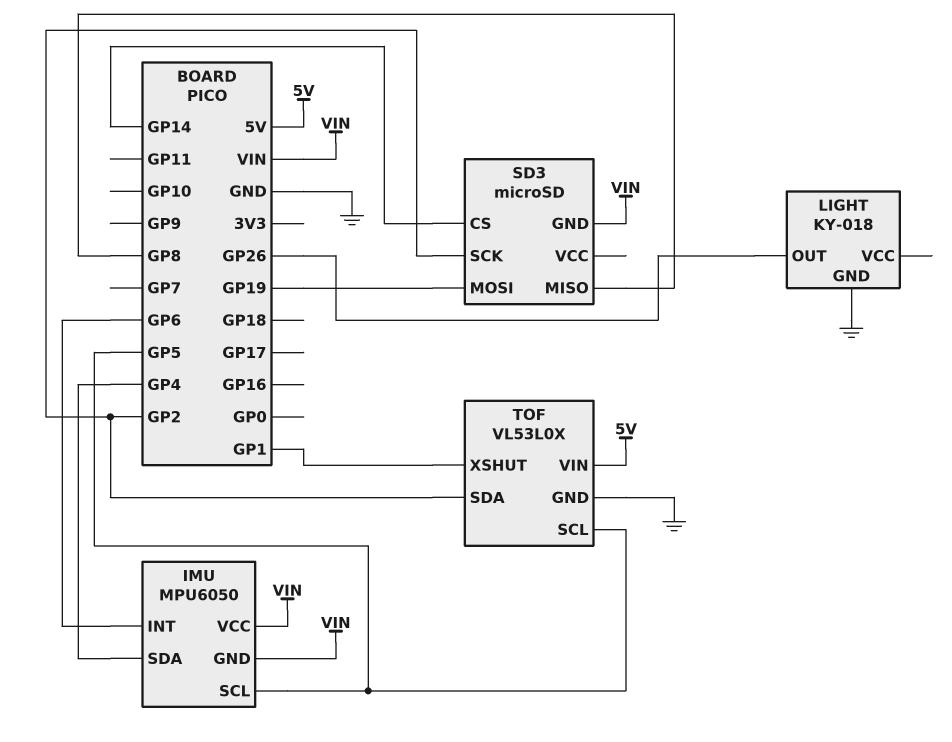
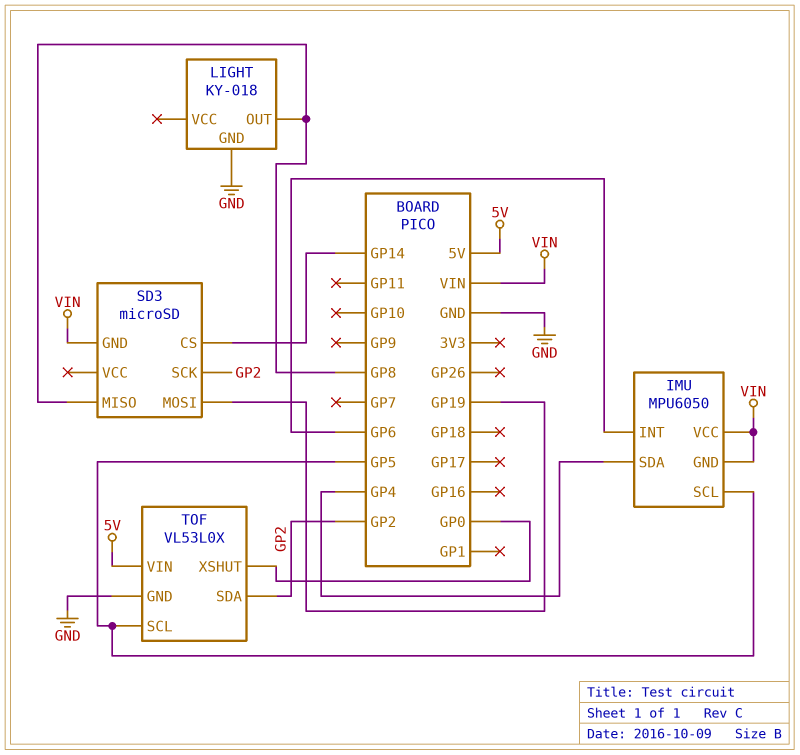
LIGHT pin OUT: GP26 -> GP8
TOF pin XSHUT: GP1 -> GP0

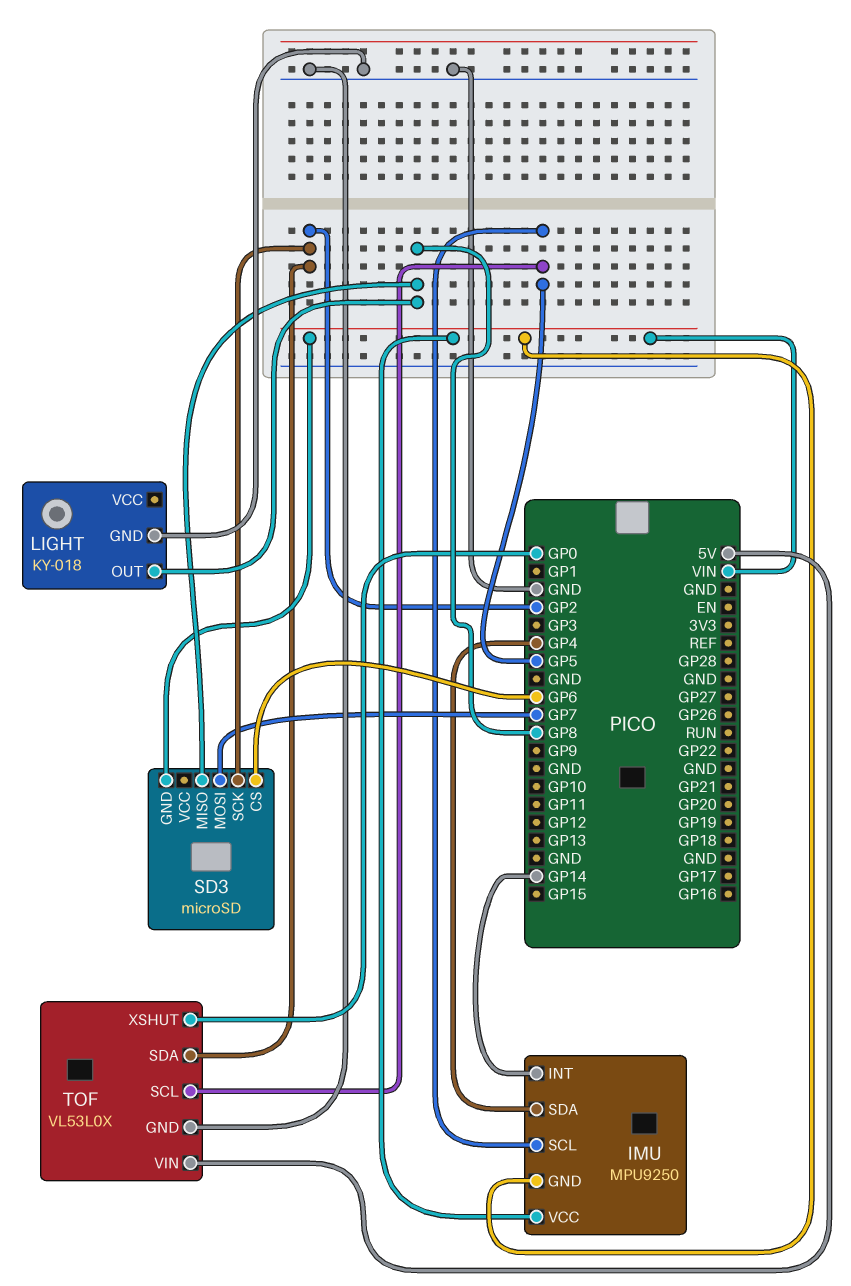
IMU: MPU6050 -> MPU9250
IMU pin INT: GP6 -> GP14
SD3 pin CS: GP14 -> GP6
SD3 pin MOSI: GP19 -> GP7

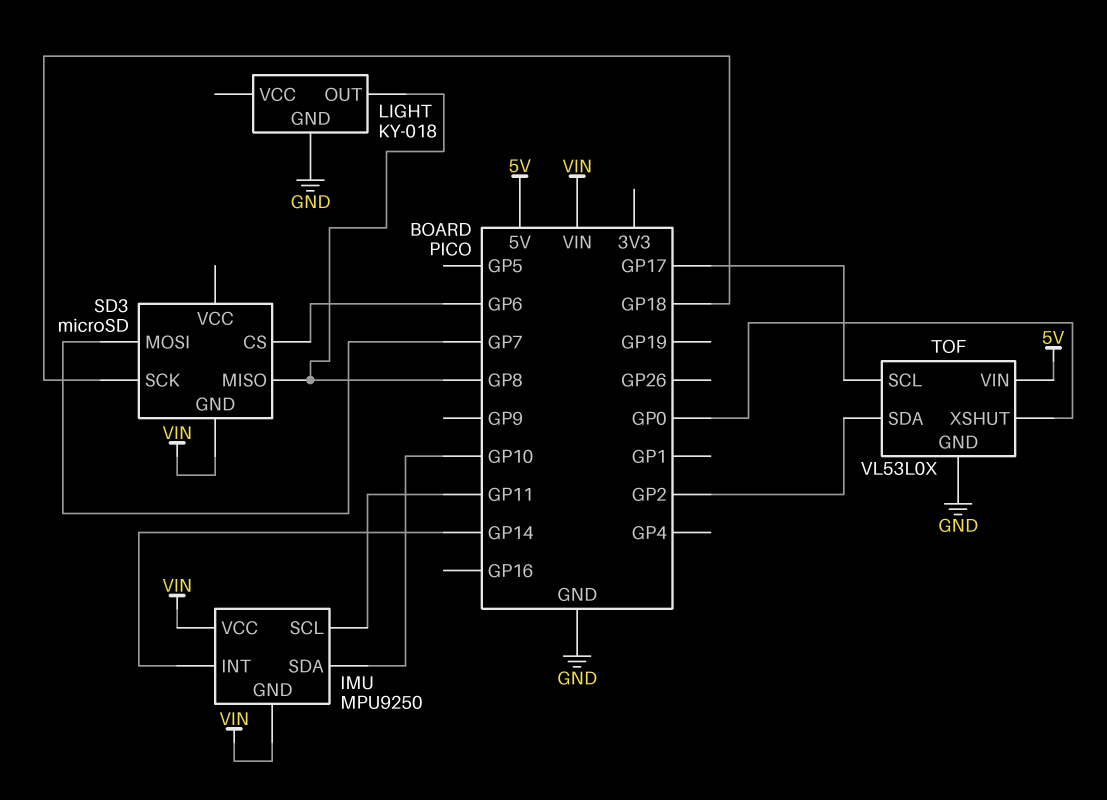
IMU pin SCL: GP5 -> GP11
IMU pin SDA: GP4 -> GP10
SD3 pin SCK: GP2 -> GP18
TOF pin SCL: GP5 -> GP17

